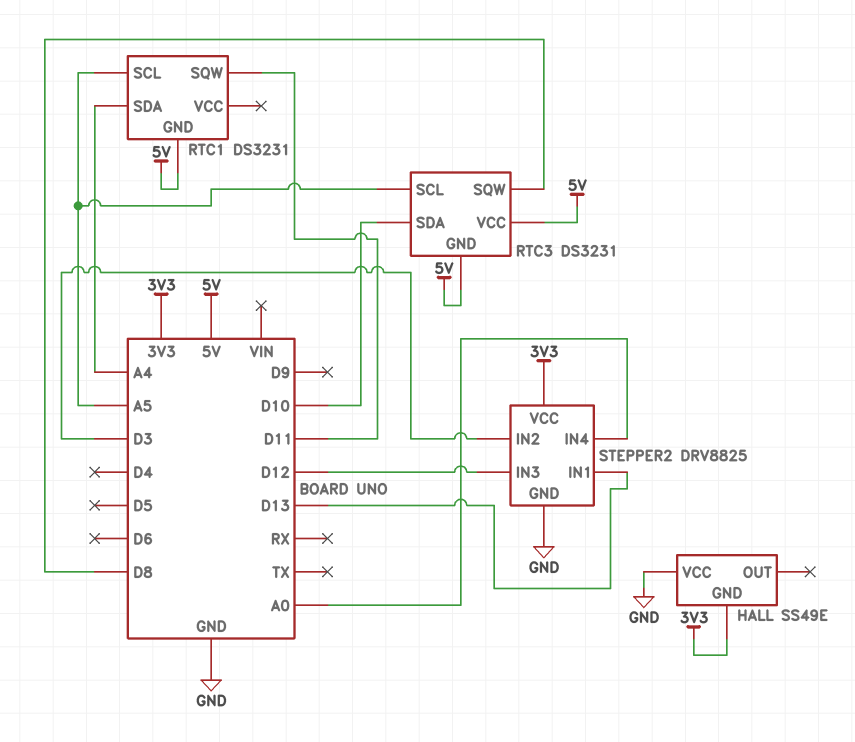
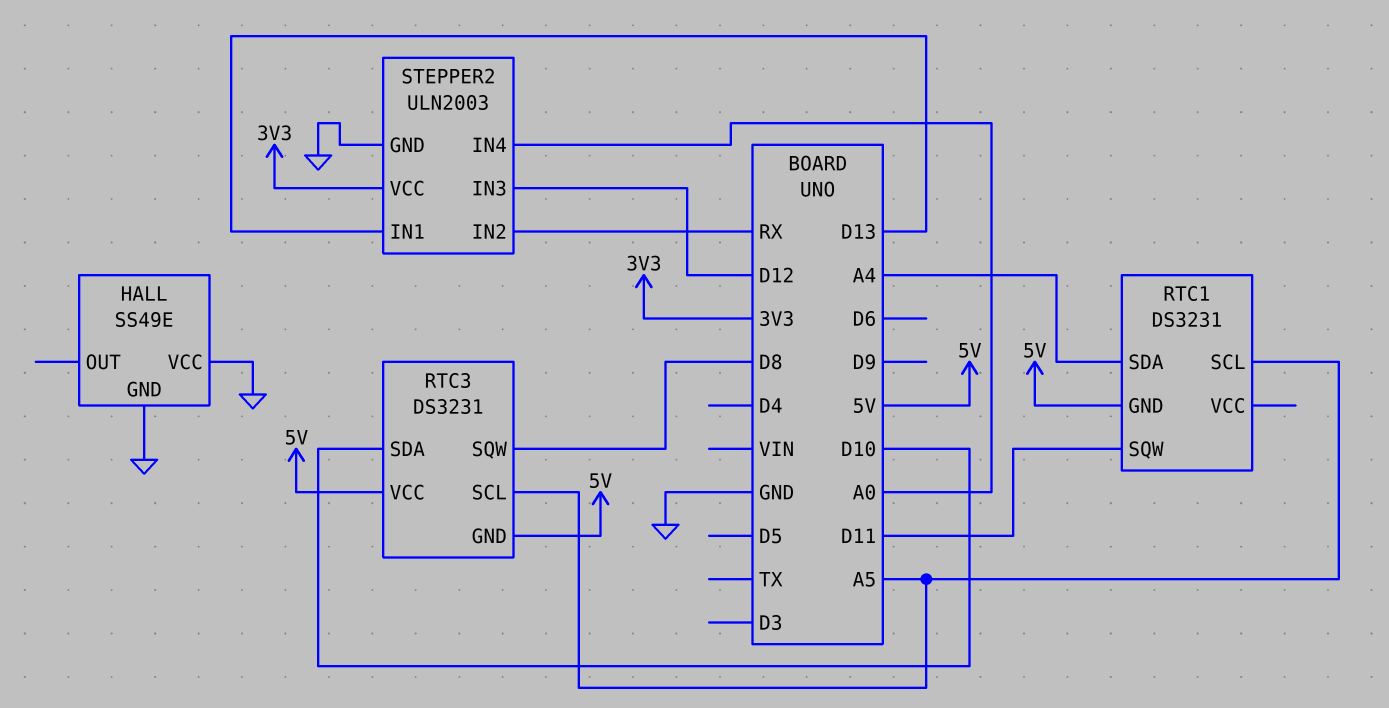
HALL pin GND: 3V3 -> GND
STEPPER2: DRV8825 -> ULN2003
STEPPER2 pin IN2: D3 -> RX

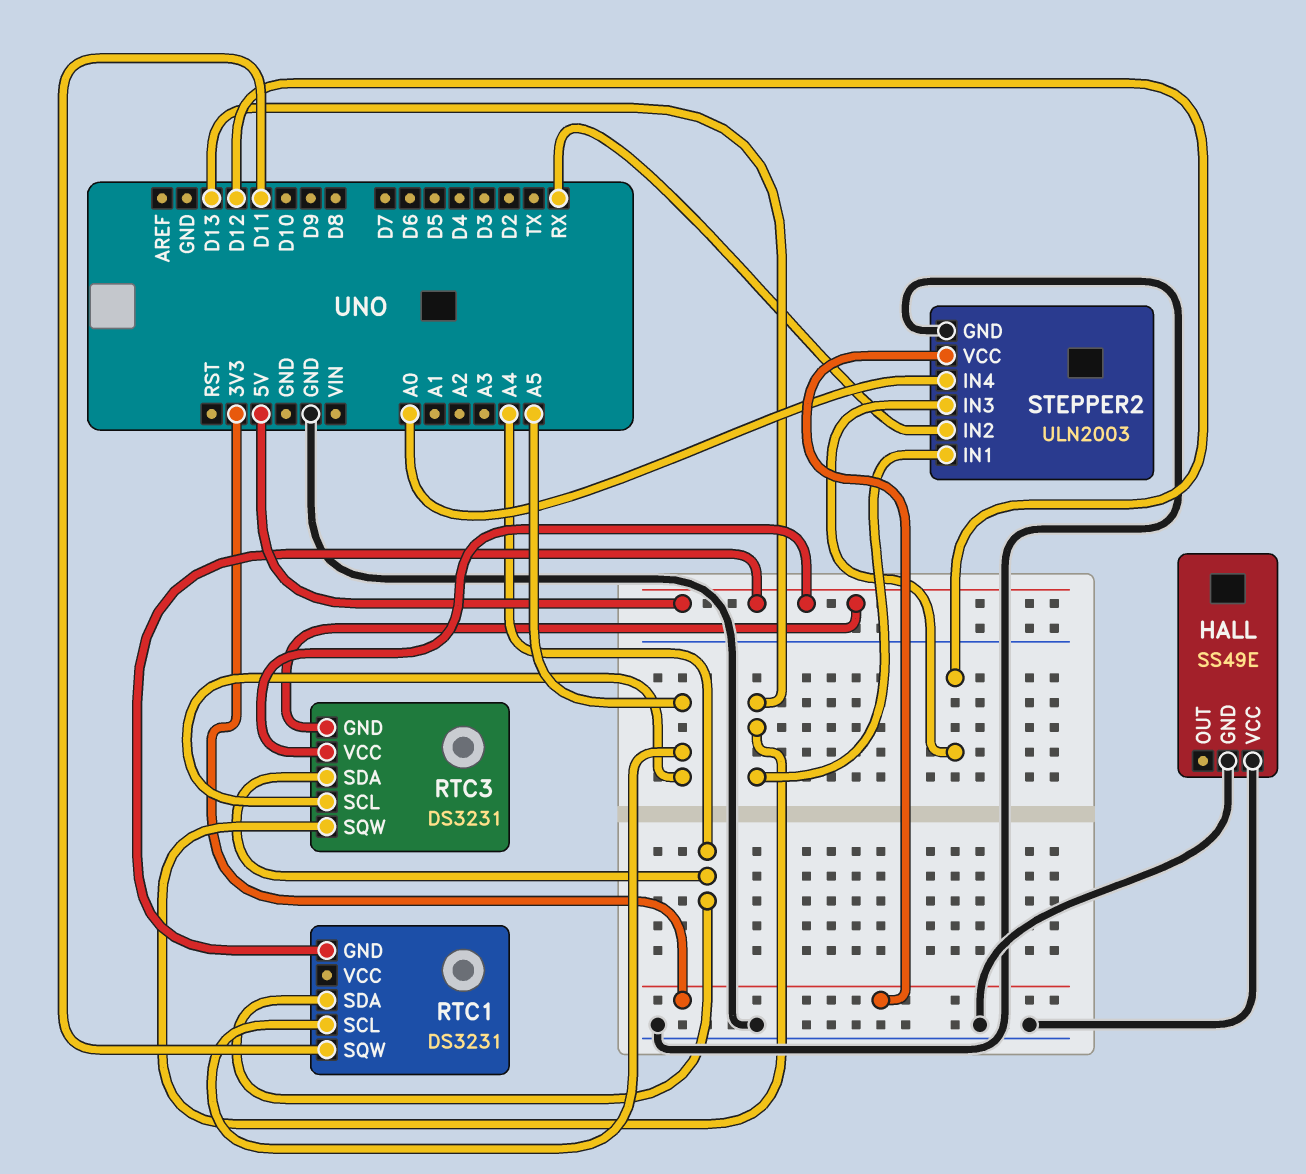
RTC3 pin SDA: D10 -> A4
RTC3 pin SQW: D8 -> D13

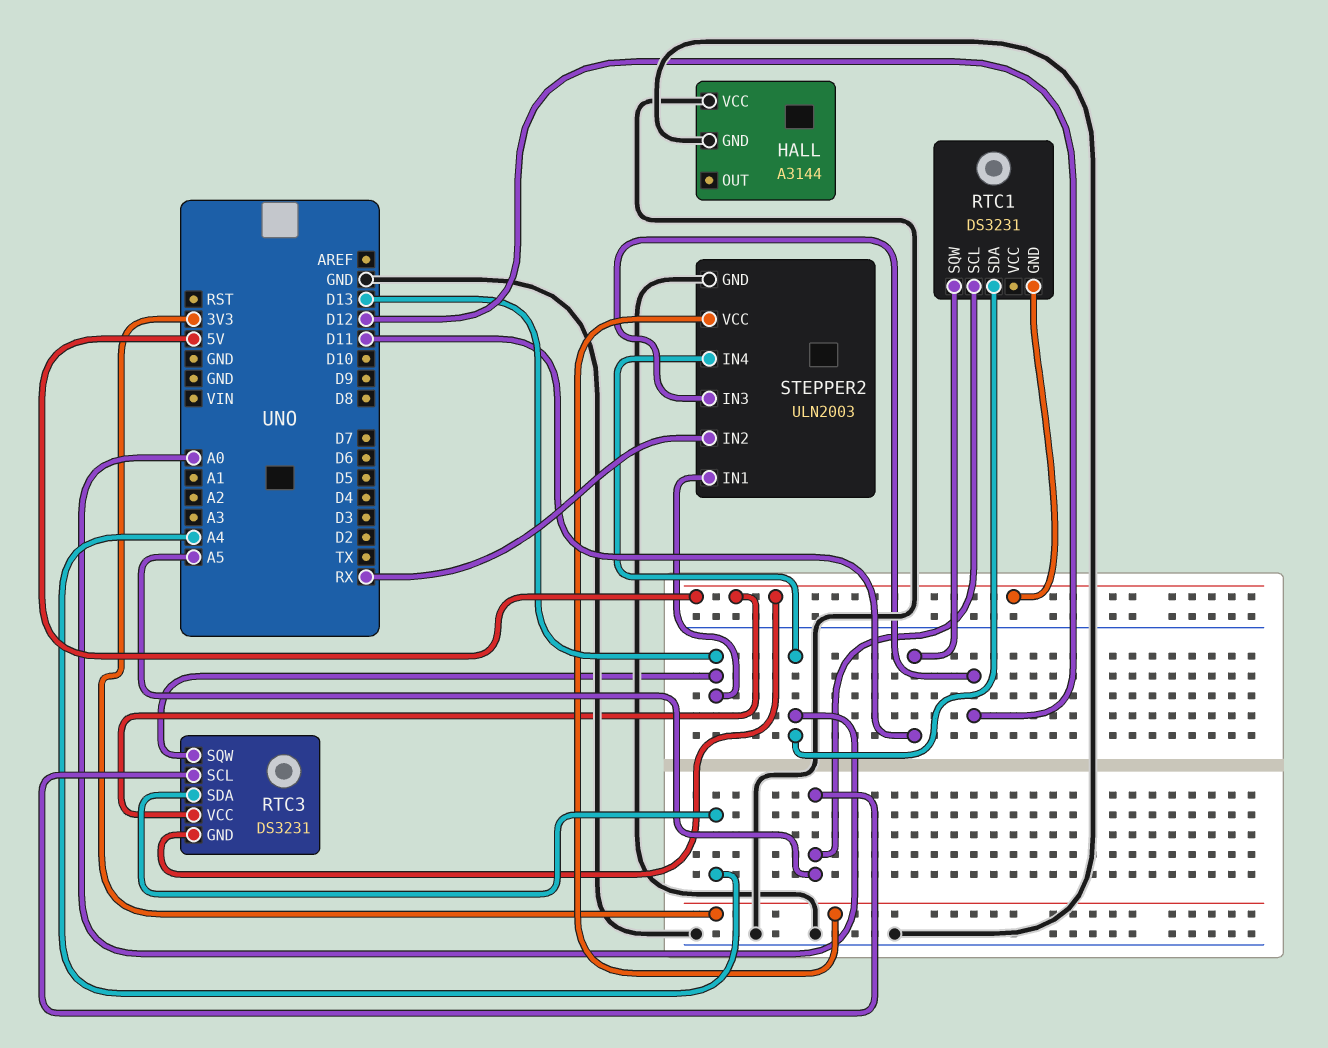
HALL: SS49E -> A3144
RTC1 pin SDA: A4 -> A0

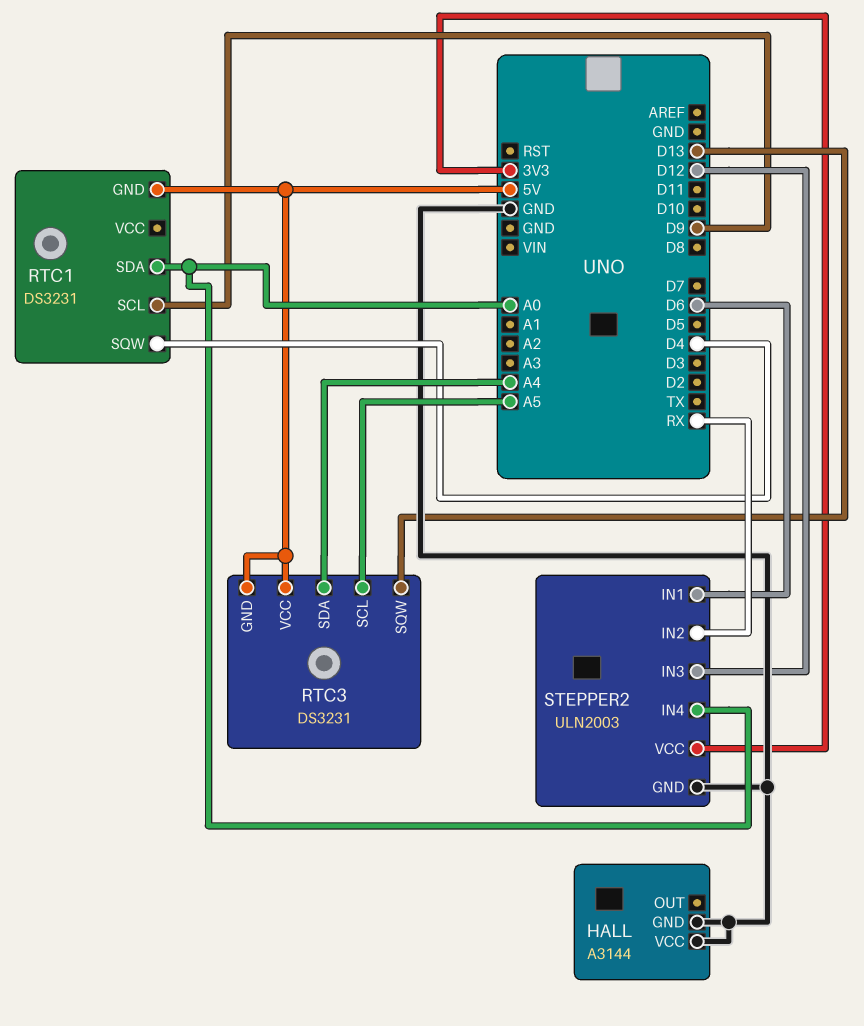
RTC1 pin SCL: A5 -> D9
RTC1 pin SQW: D11 -> D4
STEPPER2 pin IN1: D13 -> D6

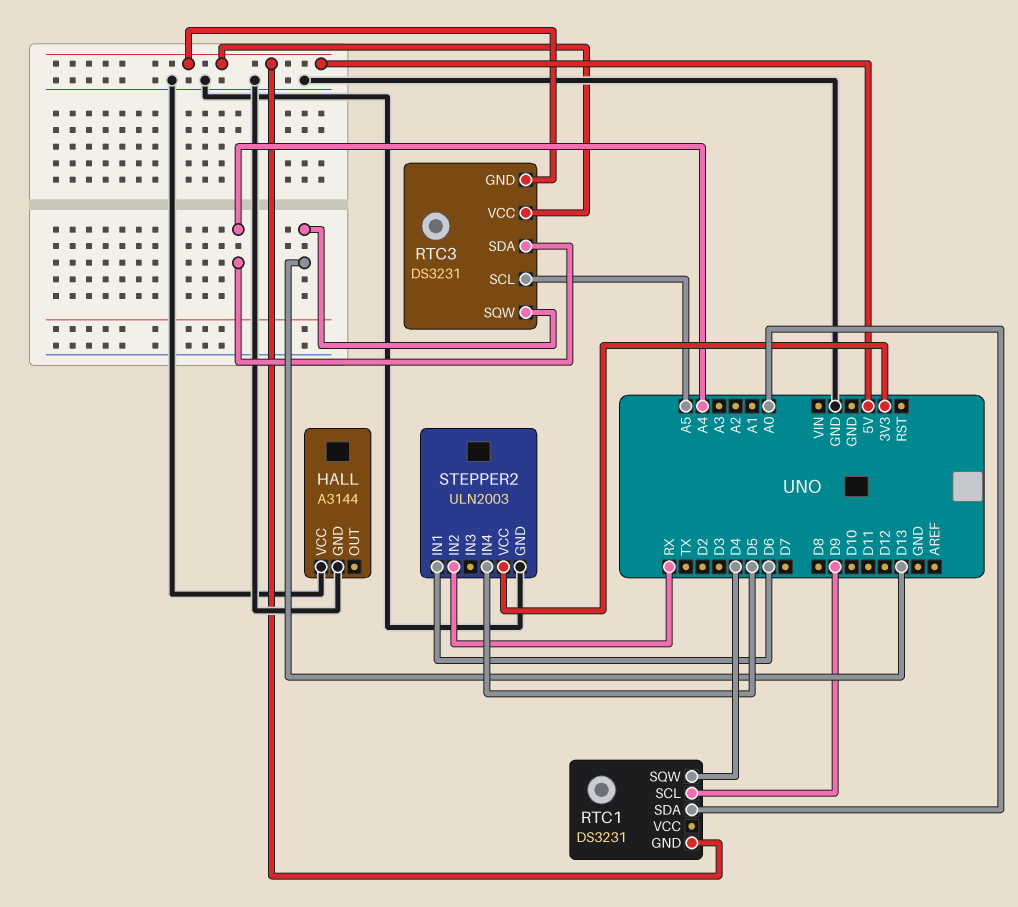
STEPPER2 pin IN3: D12 -> none
STEPPER2 pin IN4: A0 -> D5

